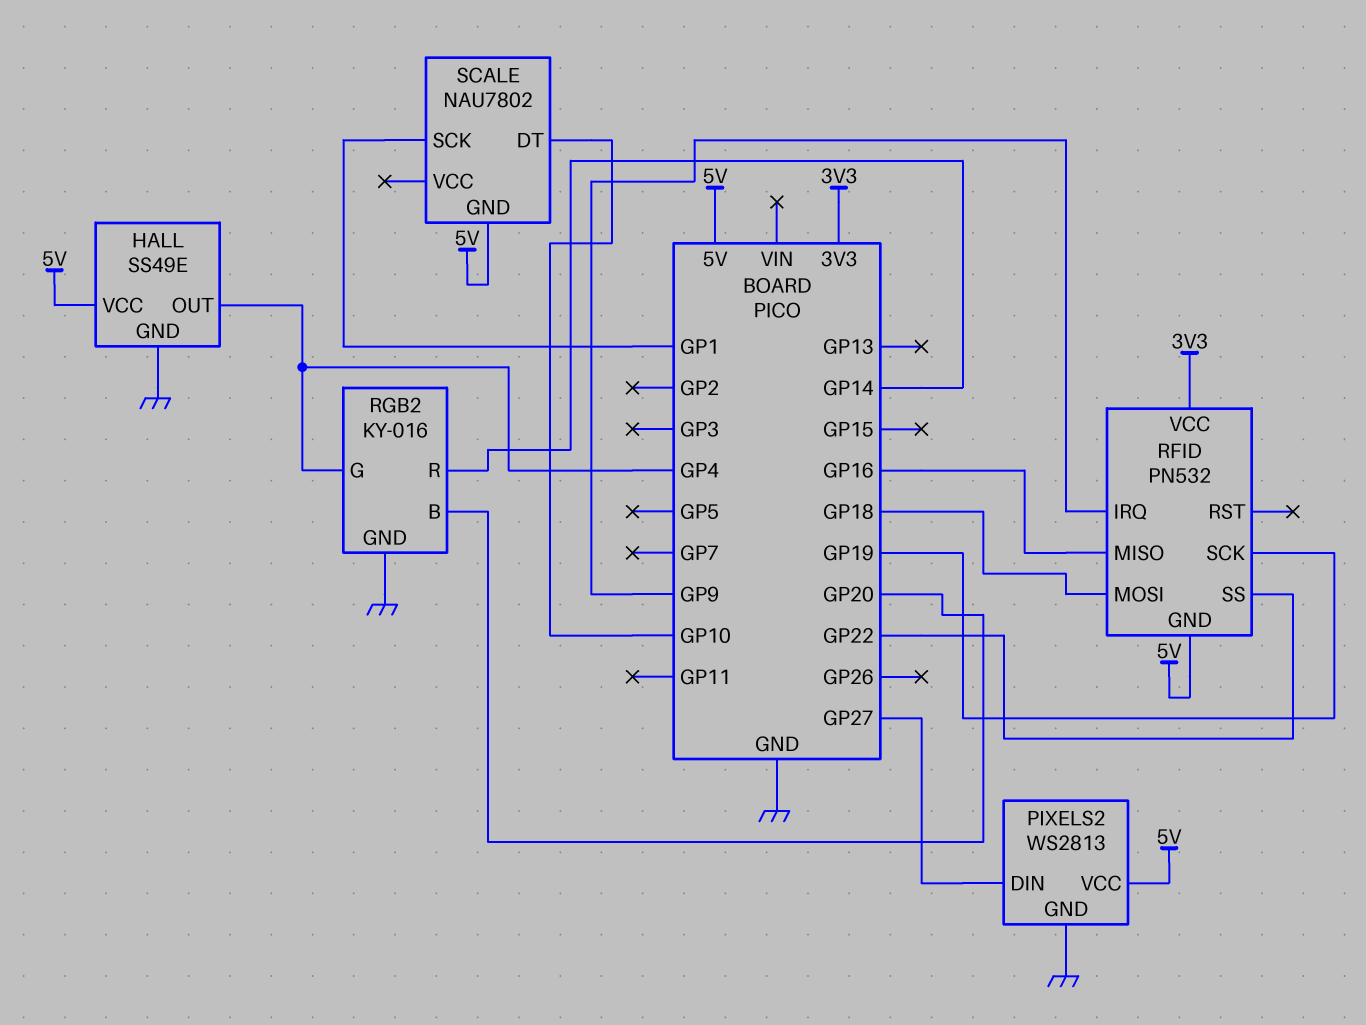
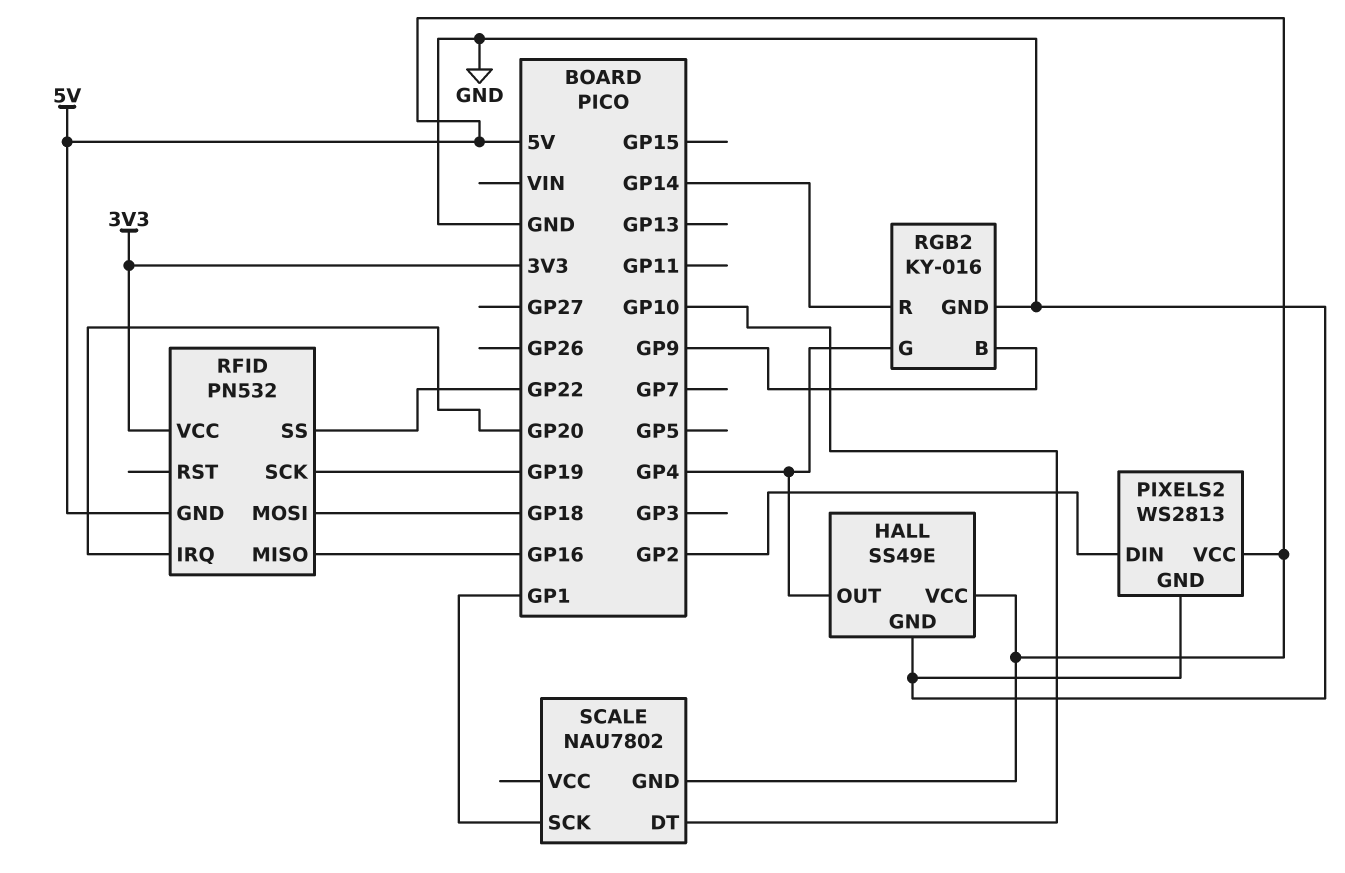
PIXELS2 pin DIN: GP27 -> GP2
RFID pin IRQ: GP9 -> GP20
RGB2 pin B: GP20 -> GP9

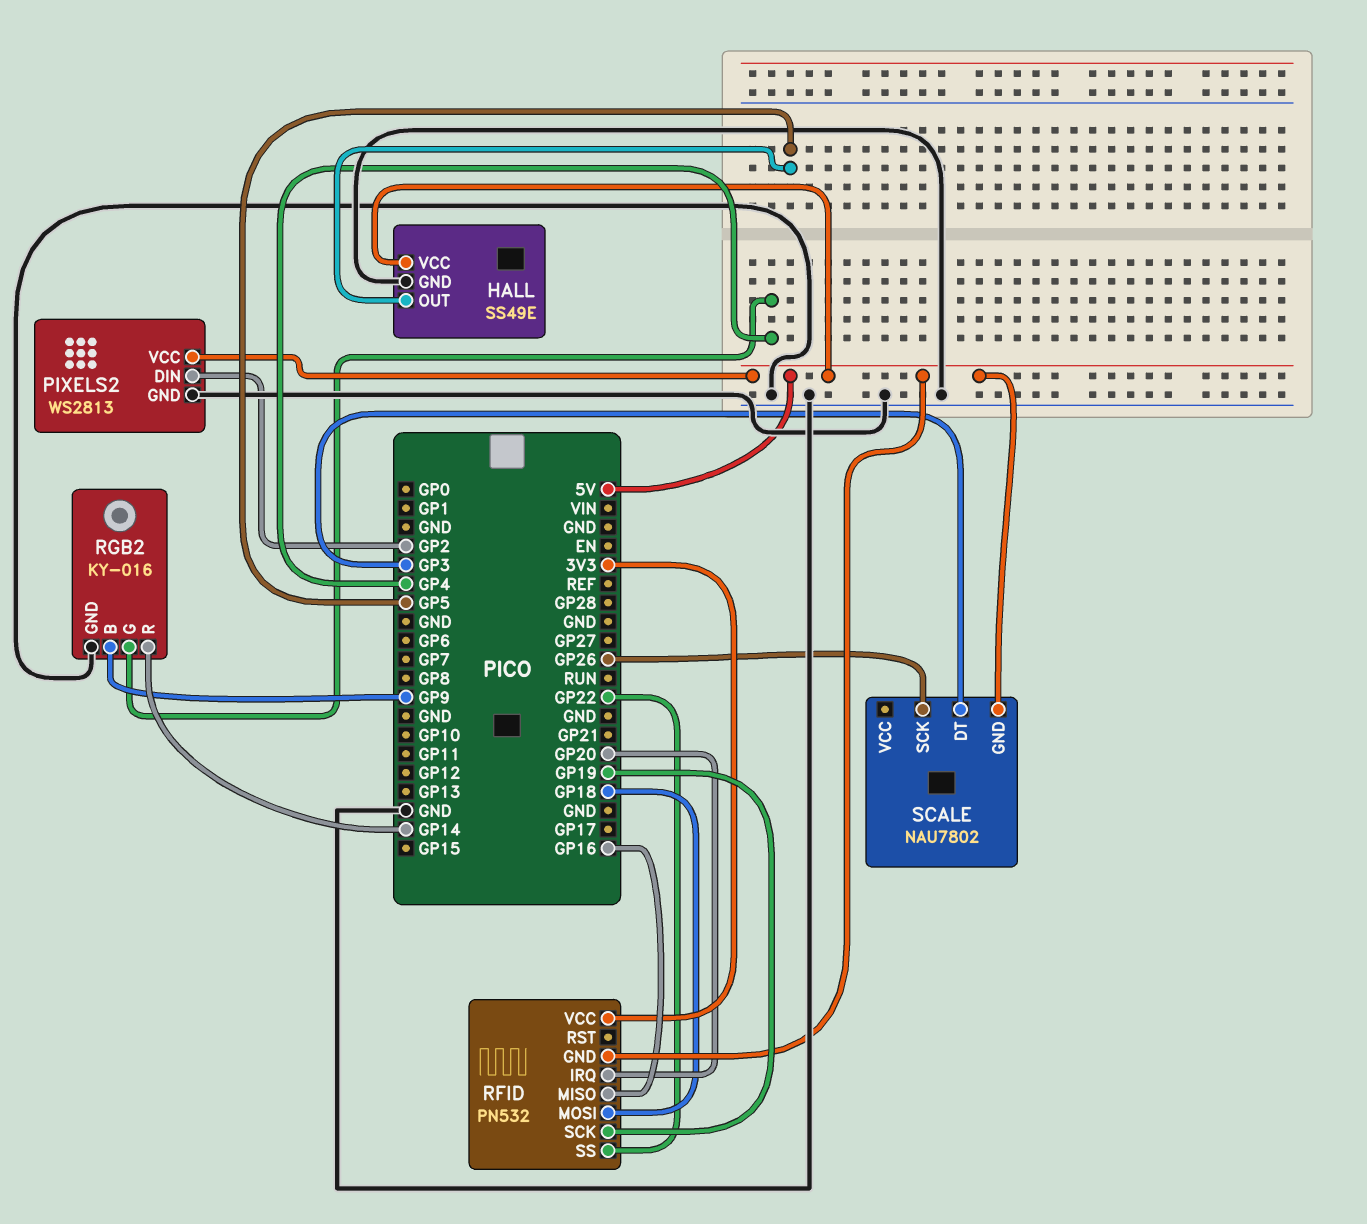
HALL pin OUT: GP4 -> GP5
SCALE pin DT: GP10 -> GP3
SCALE pin SCK: GP1 -> GP26

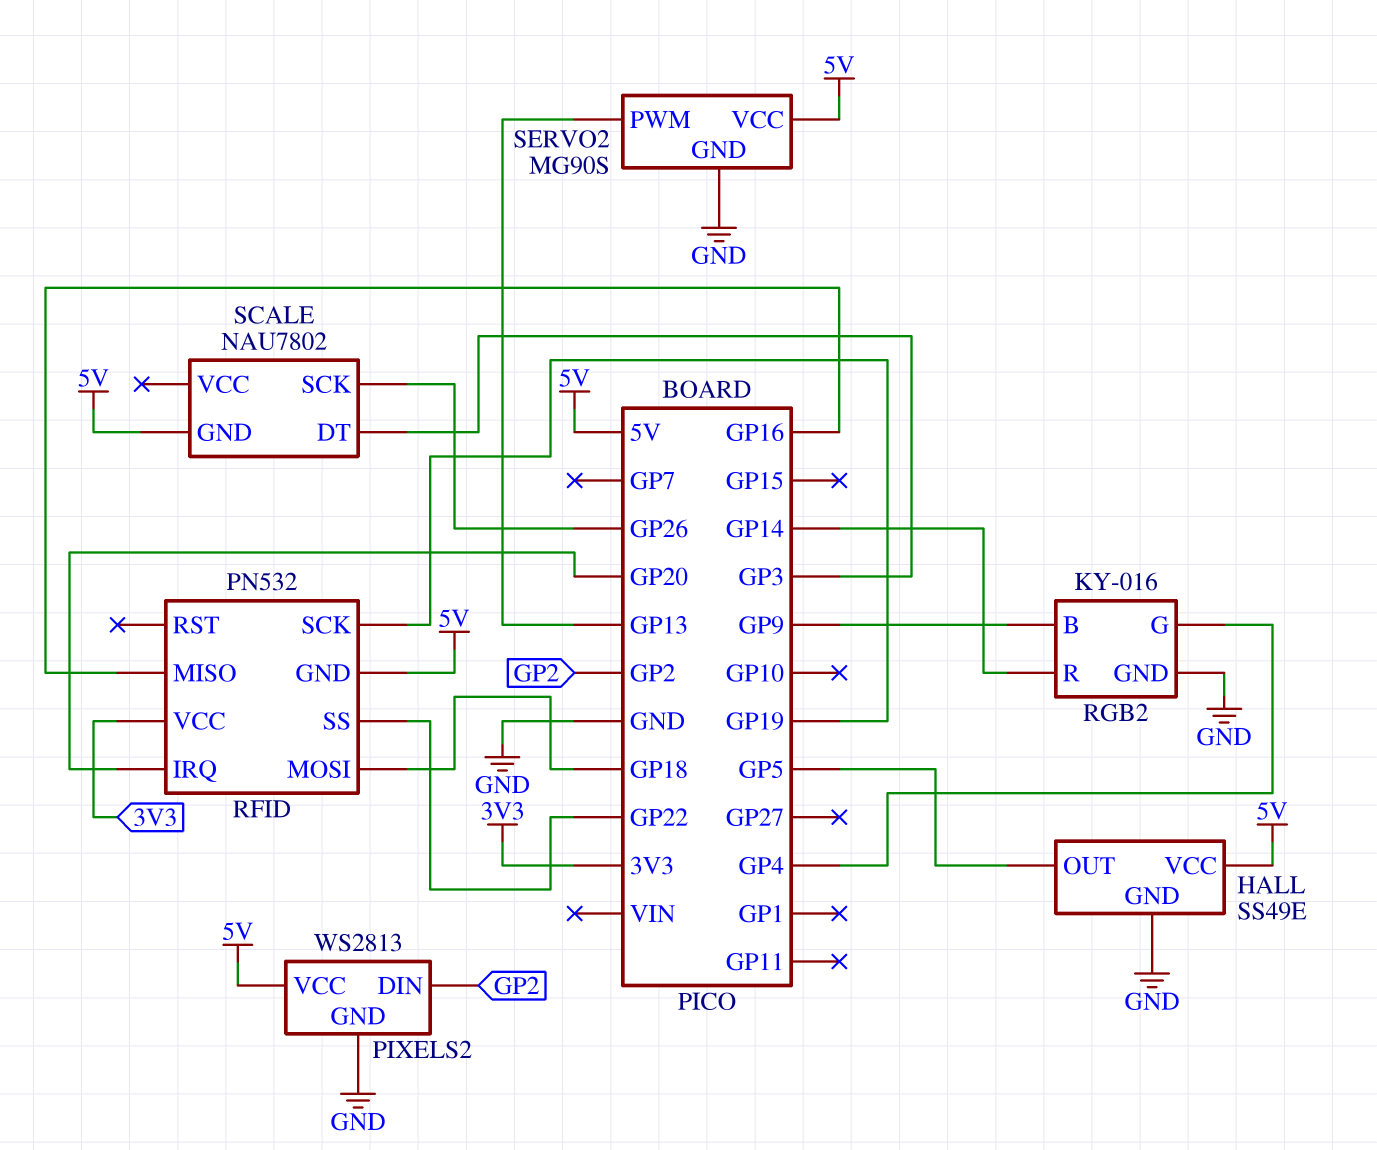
SERVO2: none -> MG90S
SERVO2 pin GND: none -> GND
SERVO2 pin PWM: none -> GP13
SERVO2 pin VCC: none -> 5V

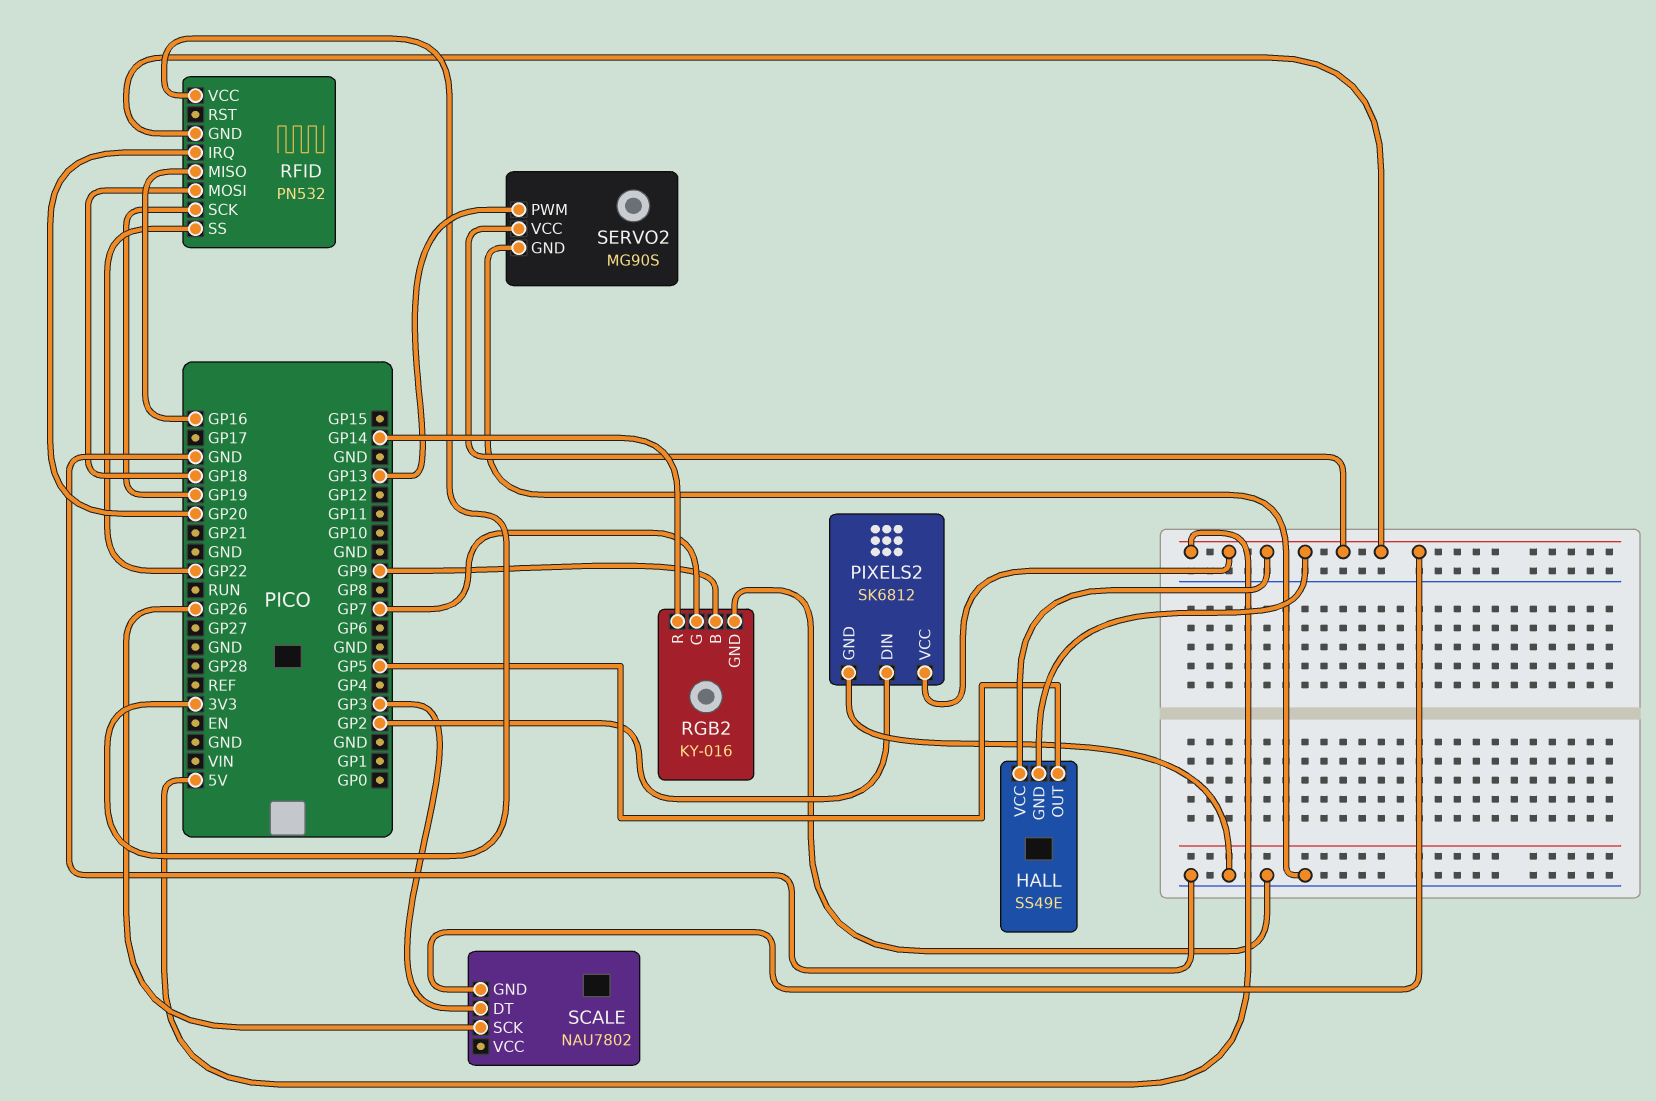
HALL pin GND: GND -> 5V
PIXELS2: WS2813 -> SK6812
RGB2 pin G: GP4 -> GP7

